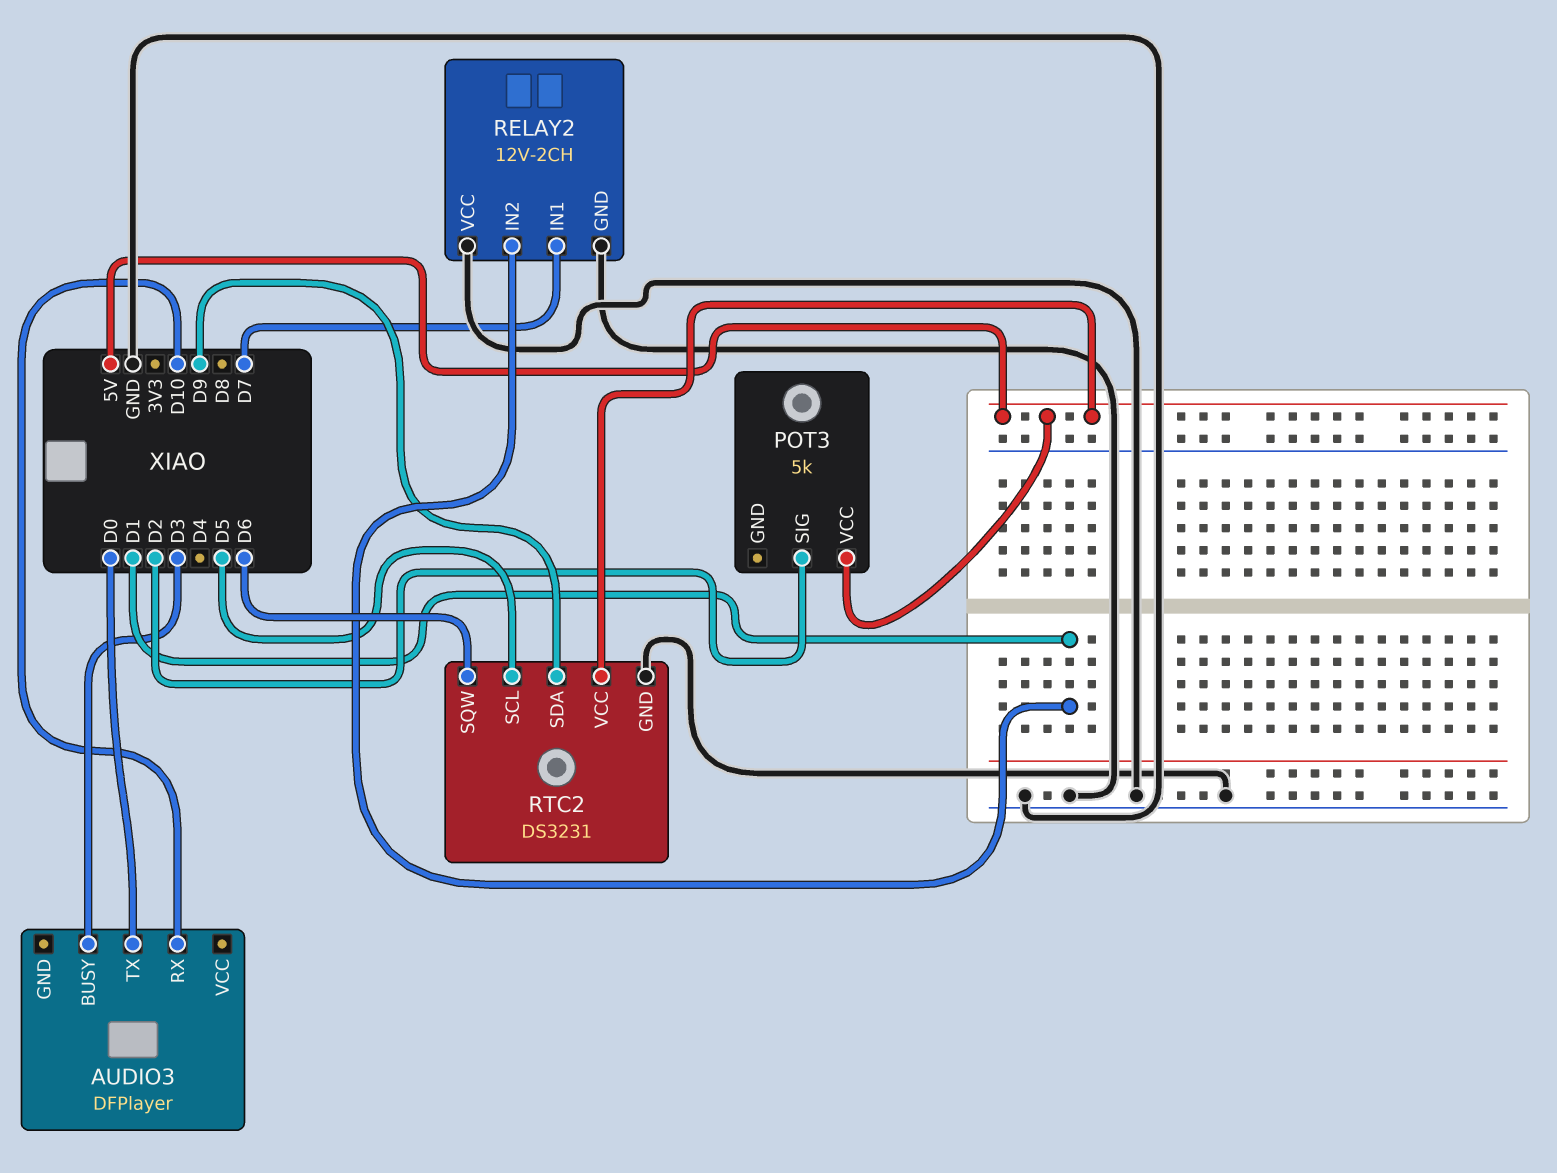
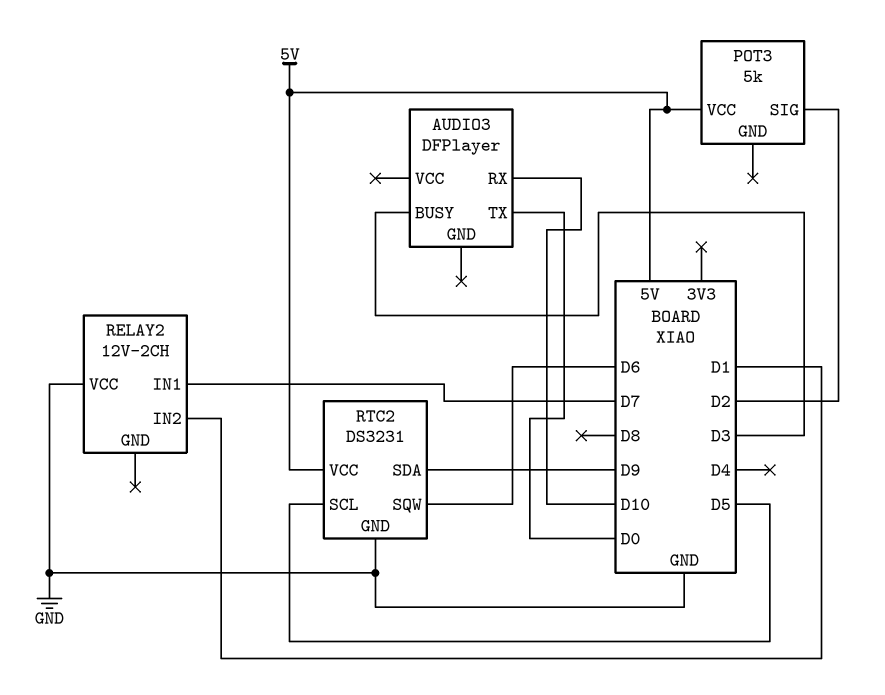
RELAY2 pin GND: GND -> none

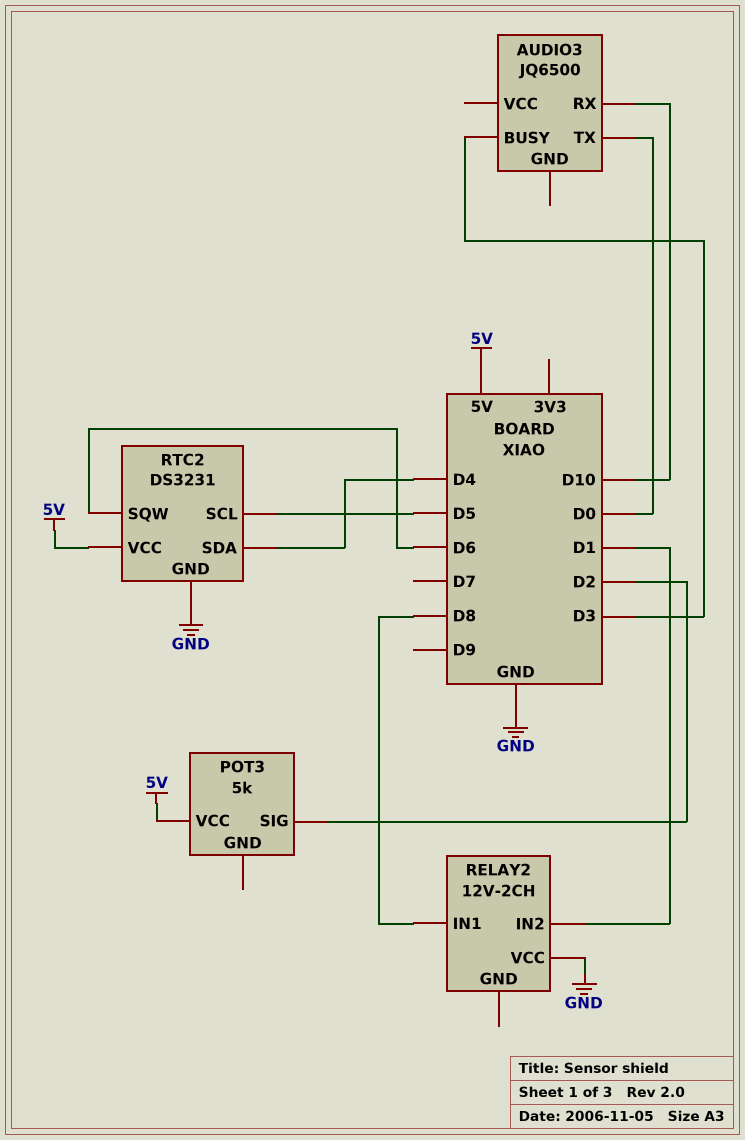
AUDIO3: DFPlayer -> JQ6500
RELAY2 pin IN1: D7 -> D8
RTC2 pin SDA: D9 -> D4

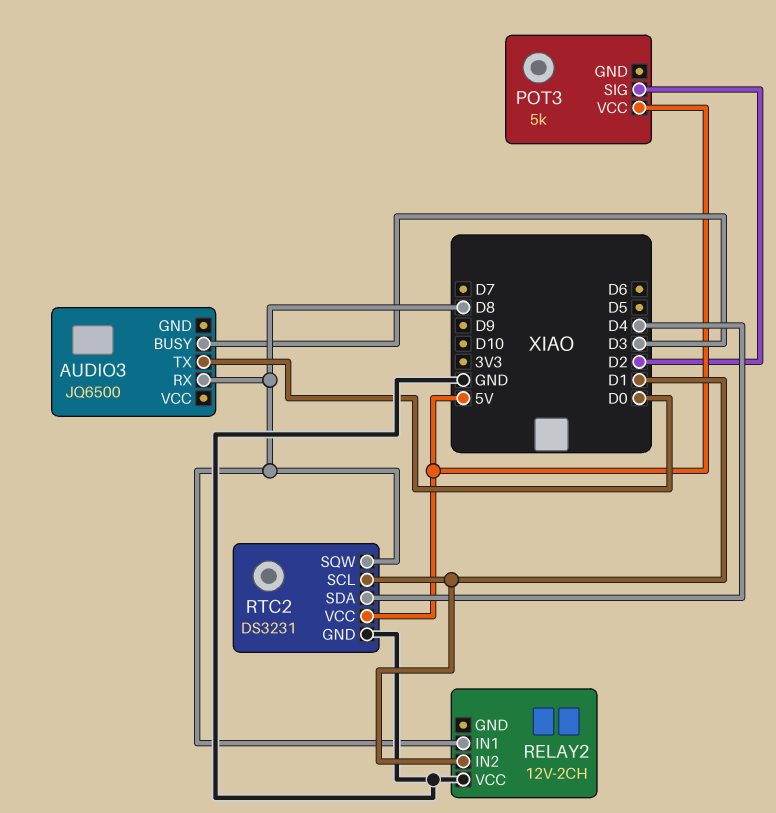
AUDIO3 pin RX: D10 -> D8
RTC2 pin SCL: D5 -> D1
RTC2 pin SQW: D6 -> D8

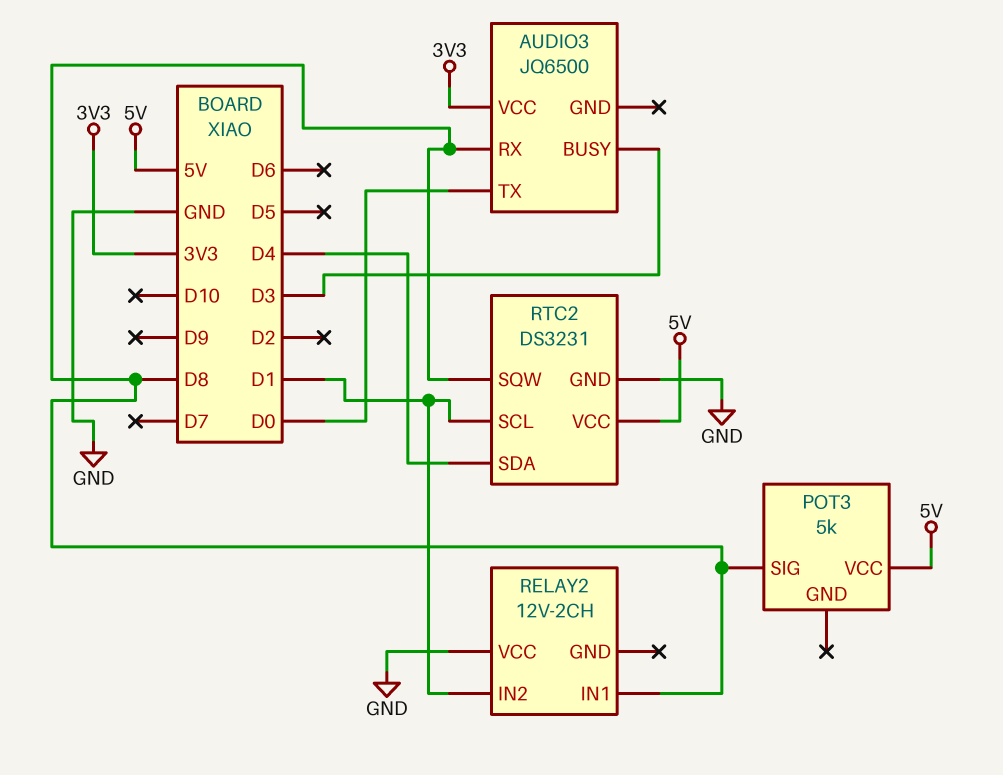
AUDIO3 pin VCC: none -> 3V3
POT3 pin SIG: D2 -> D8

